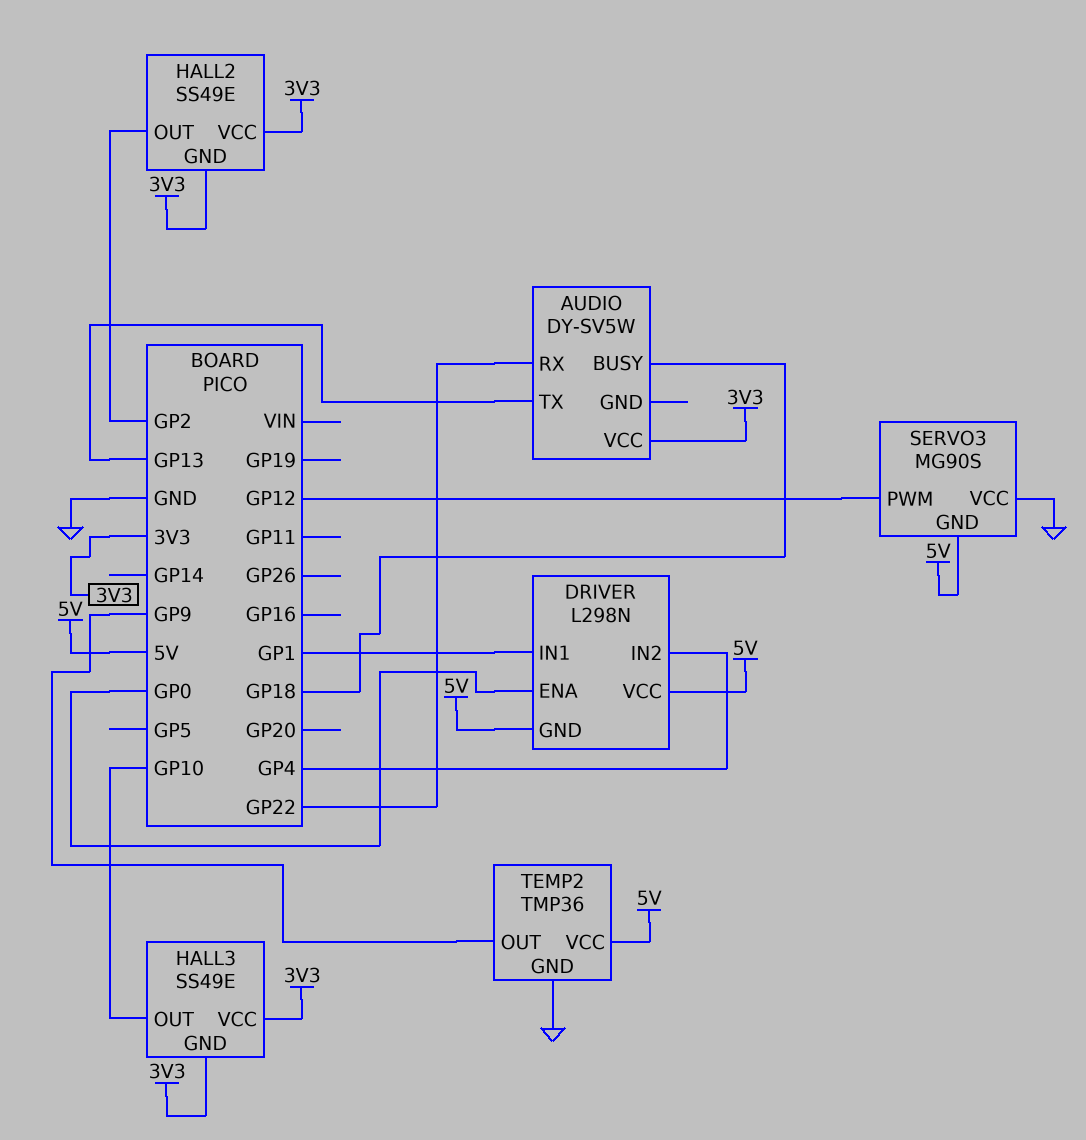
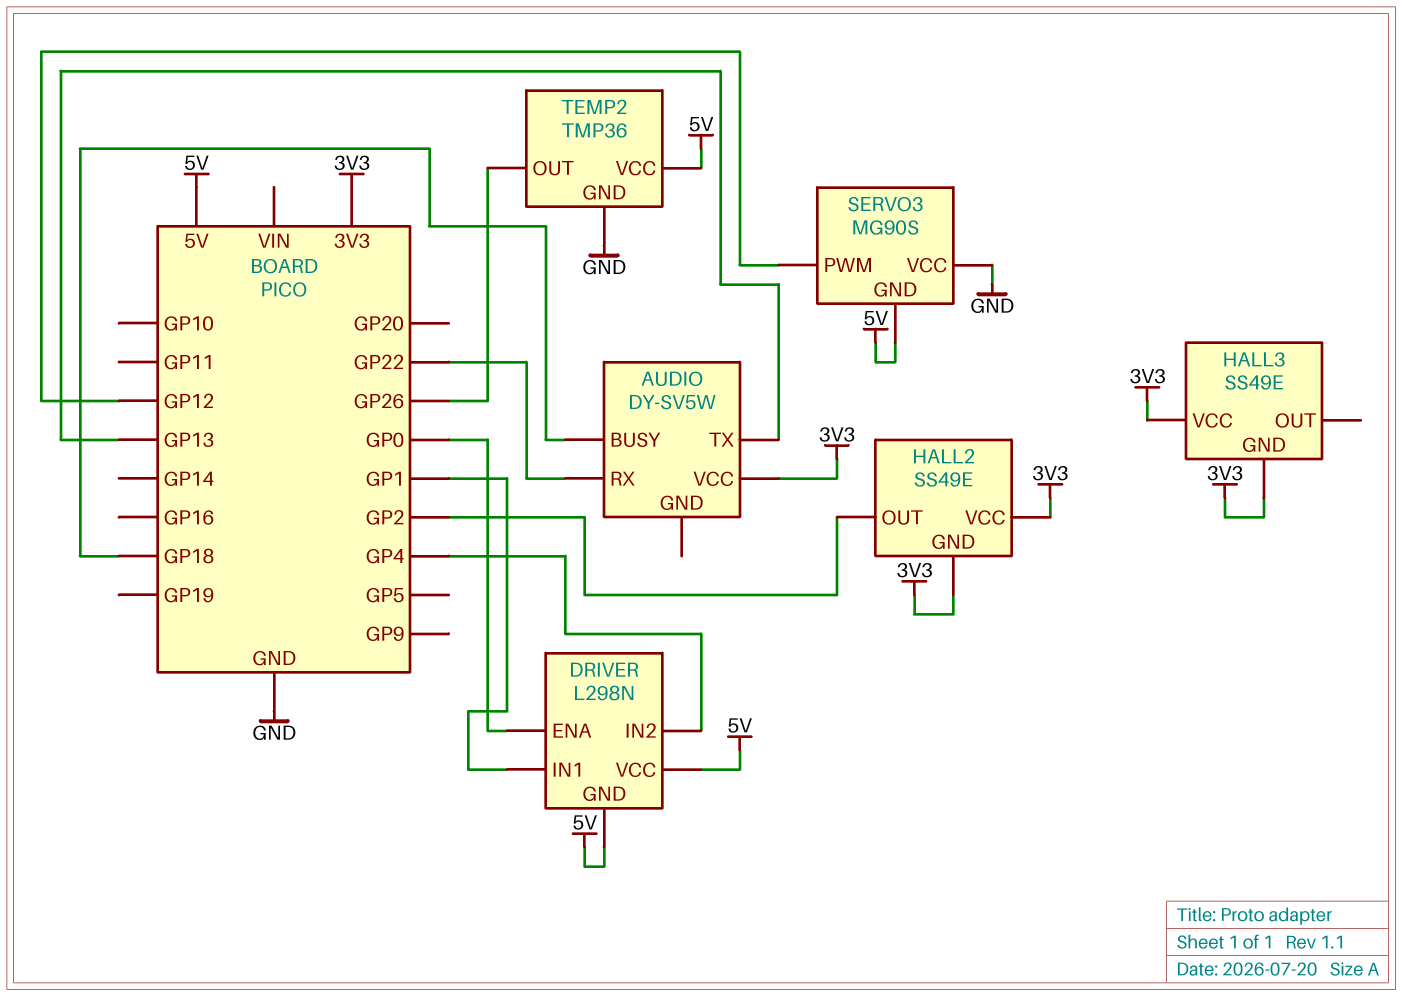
HALL3 pin OUT: GP10 -> none
TEMP2 pin OUT: GP9 -> GP26

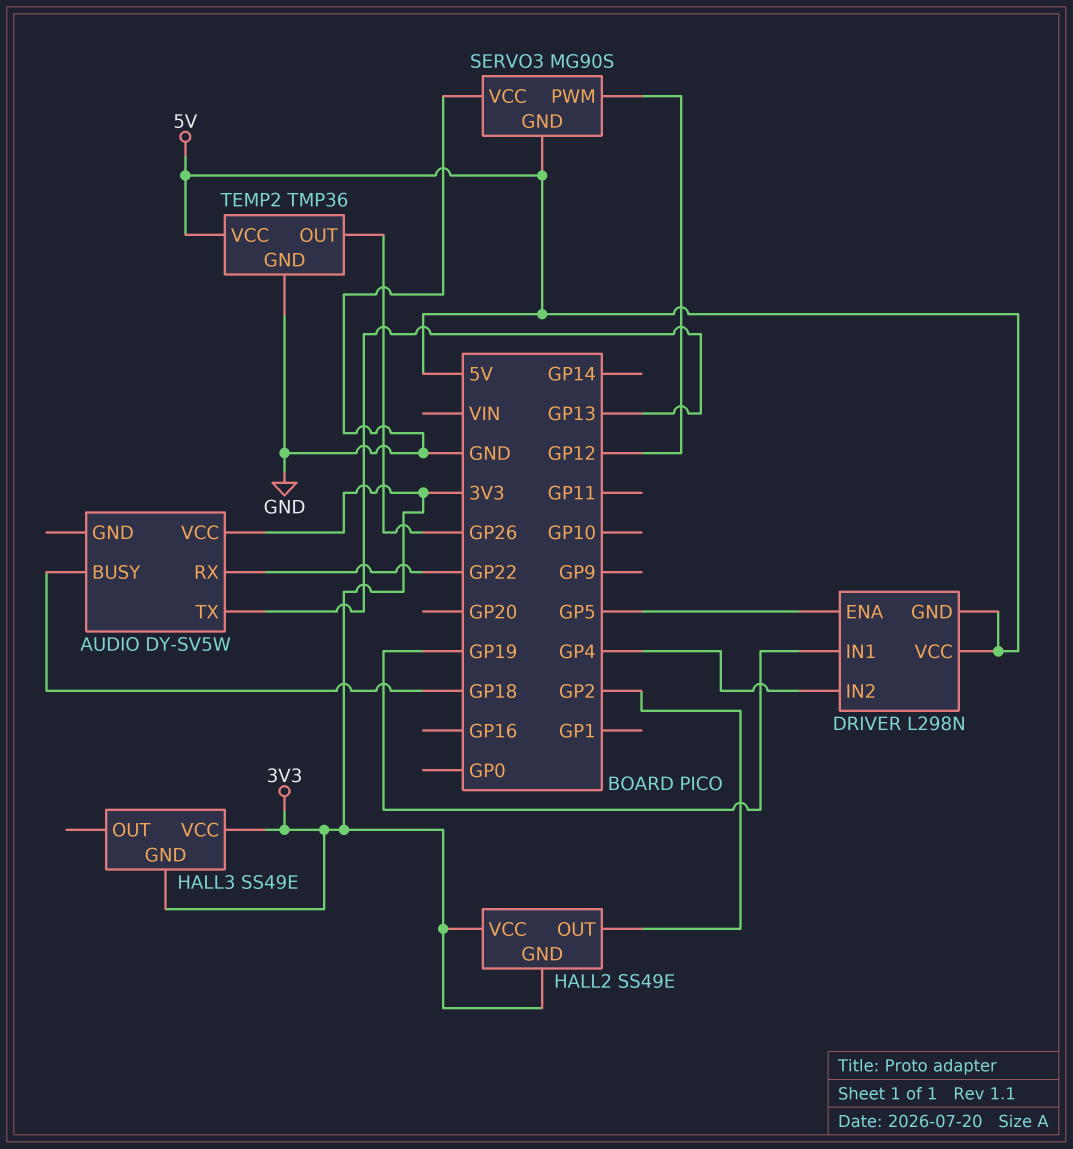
DRIVER pin ENA: GP0 -> GP5
DRIVER pin IN1: GP1 -> GP19

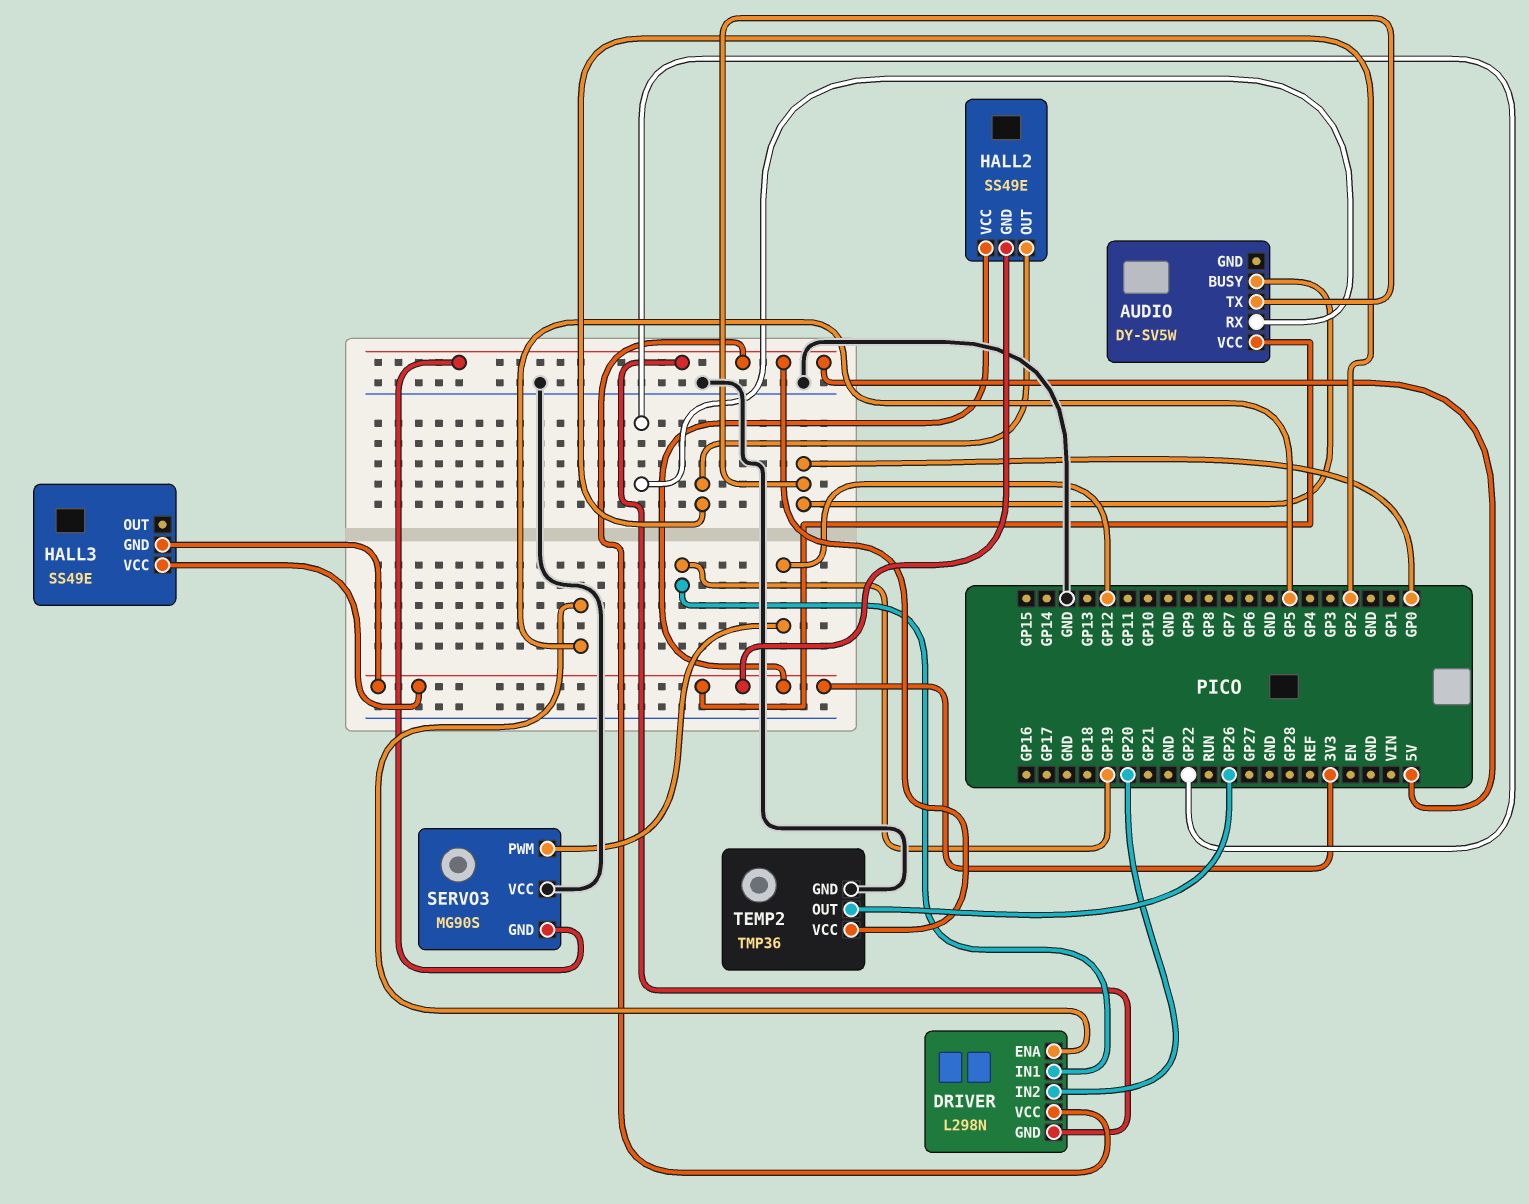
AUDIO pin BUSY: GP18 -> GP0
AUDIO pin TX: GP13 -> GP0
DRIVER pin IN2: GP4 -> GP20

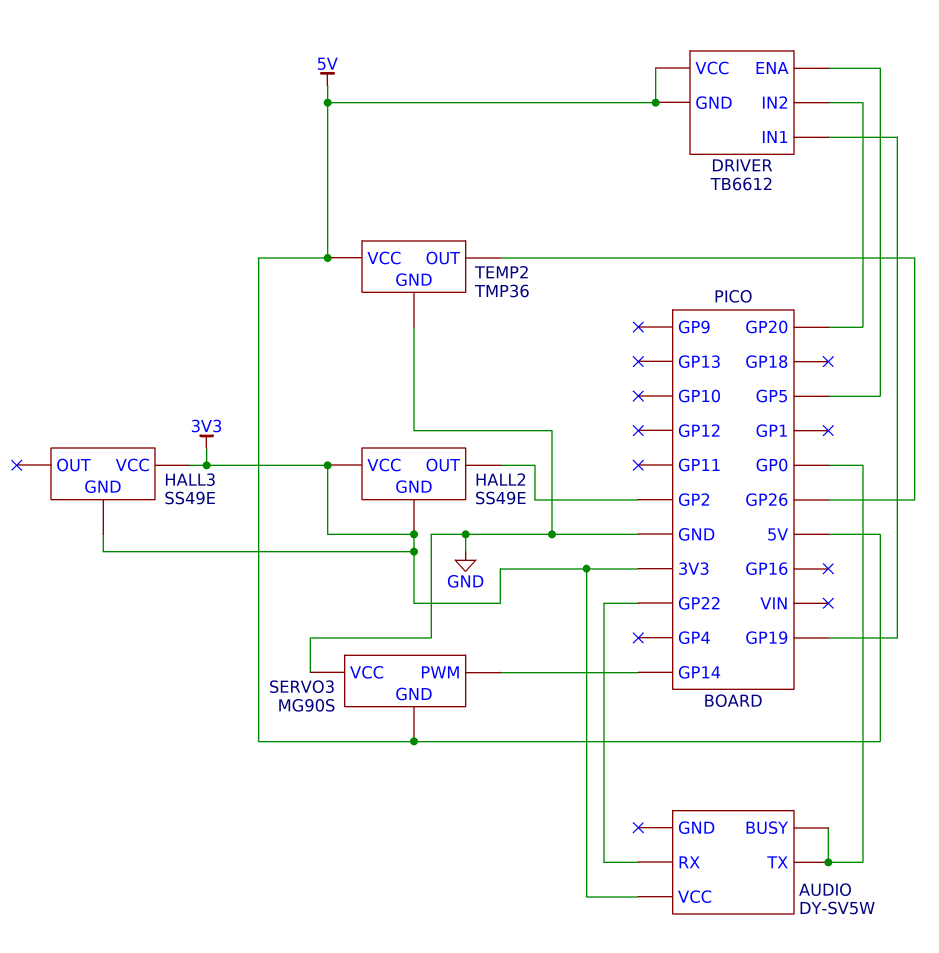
DRIVER: L298N -> TB6612
SERVO3 pin PWM: GP12 -> GP14

